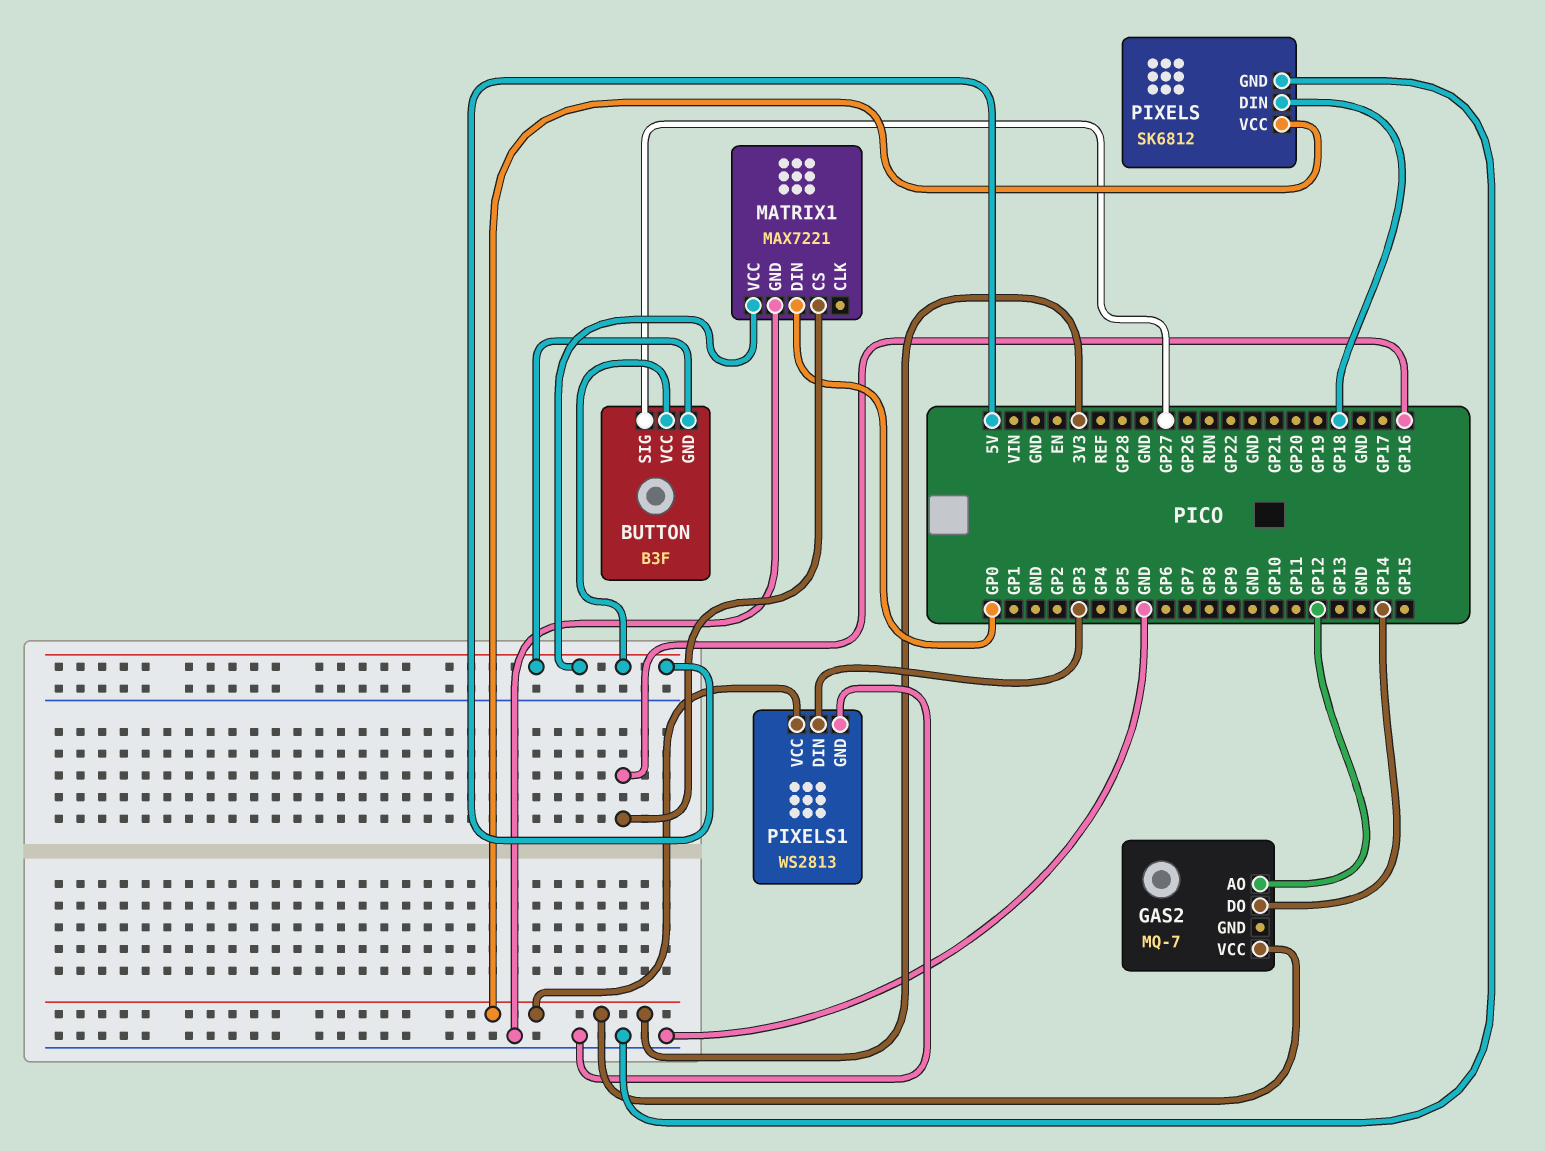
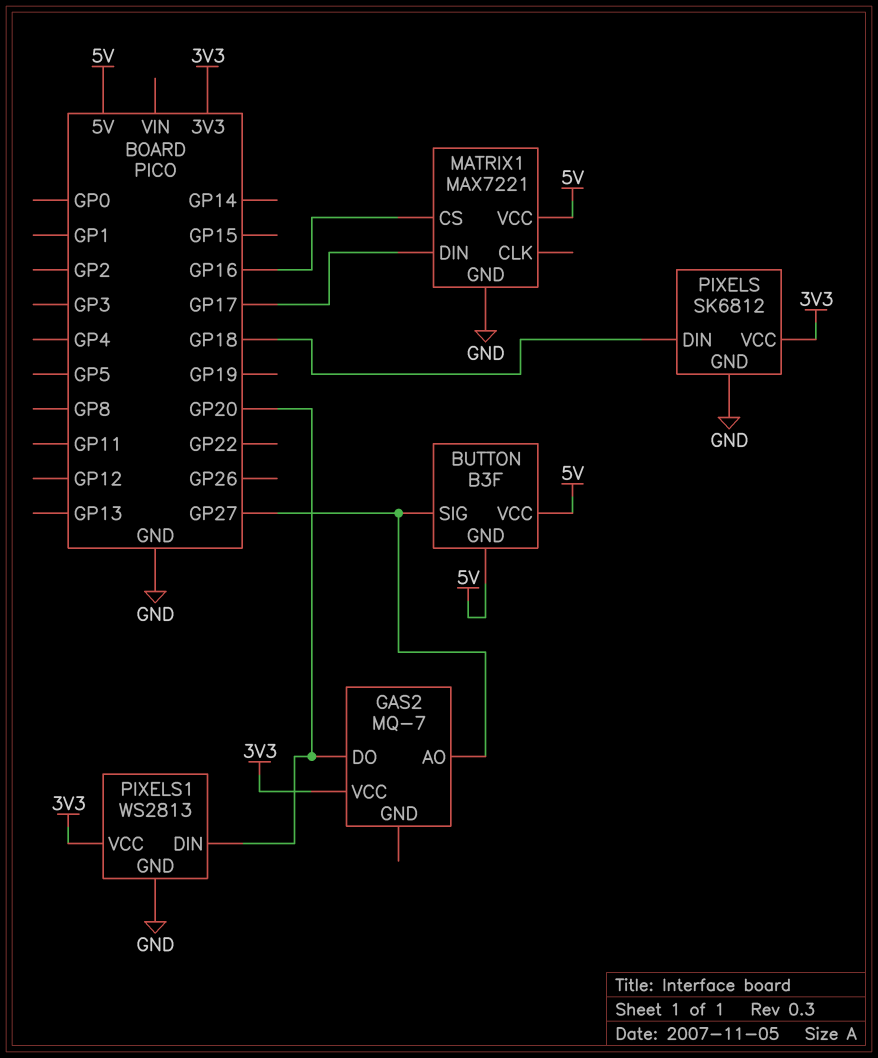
GAS2 pin AO: GP12 -> GP27
GAS2 pin DO: GP14 -> GP20
MATRIX1 pin DIN: GP0 -> GP17
PIXELS1 pin DIN: GP3 -> GP20

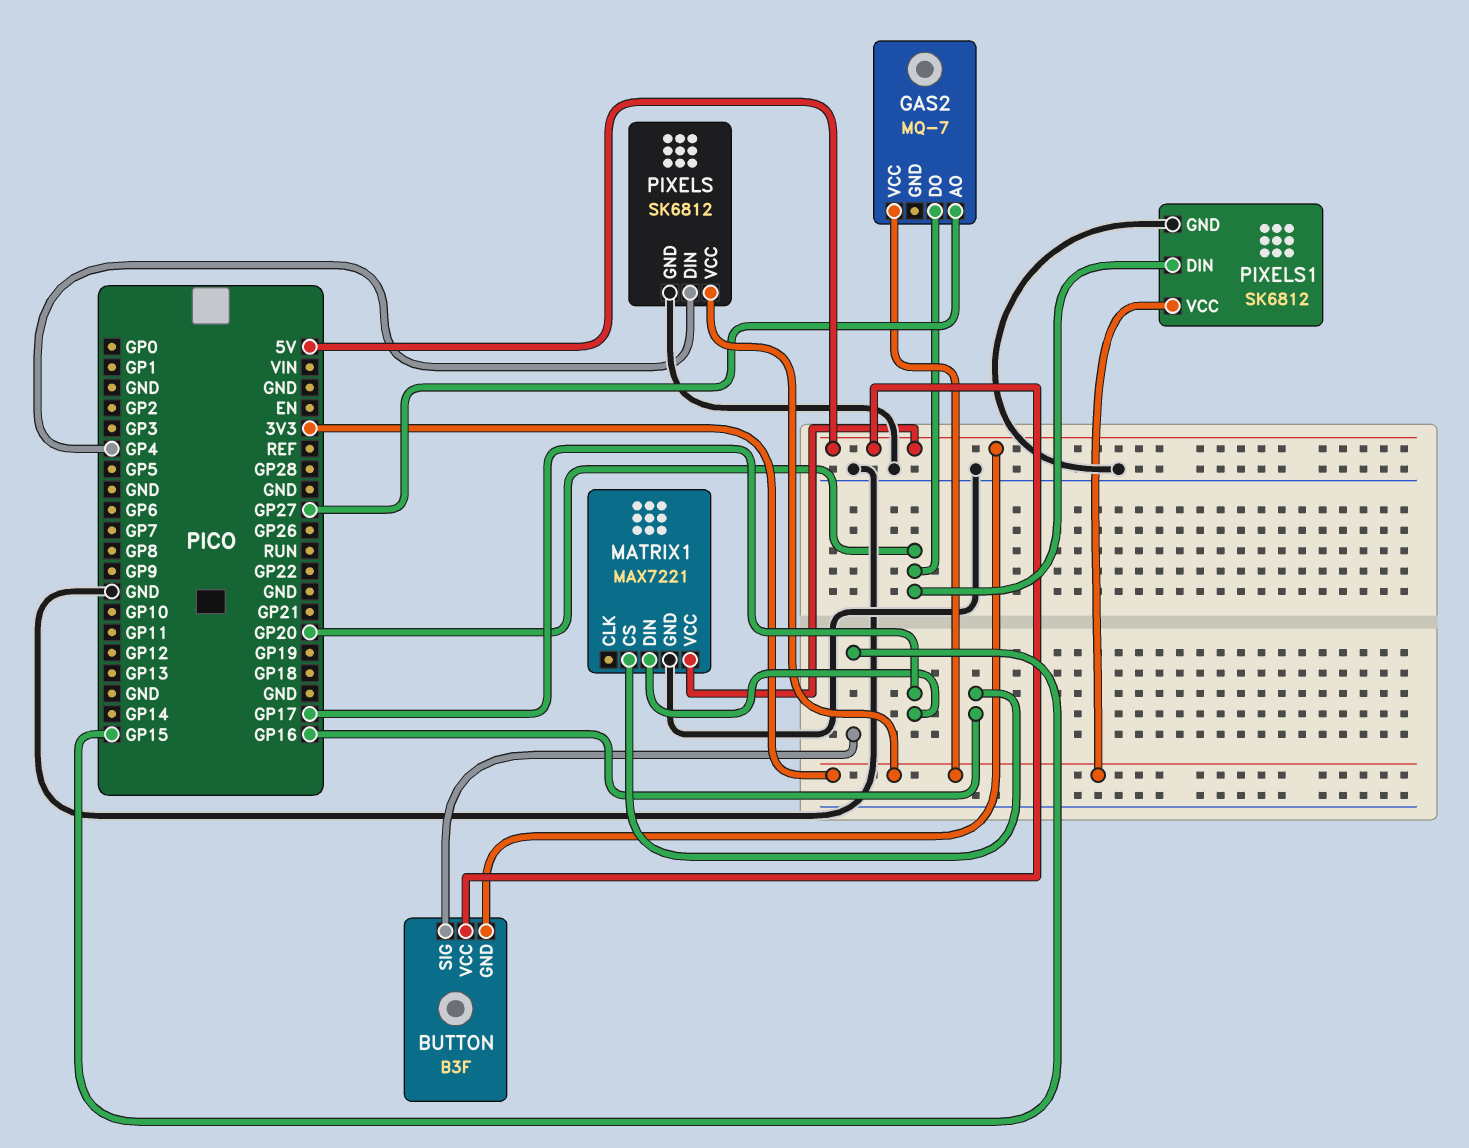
BUTTON pin SIG: GP27 -> GP15
PIXELS pin DIN: GP18 -> GP4
PIXELS1: WS2813 -> SK6812

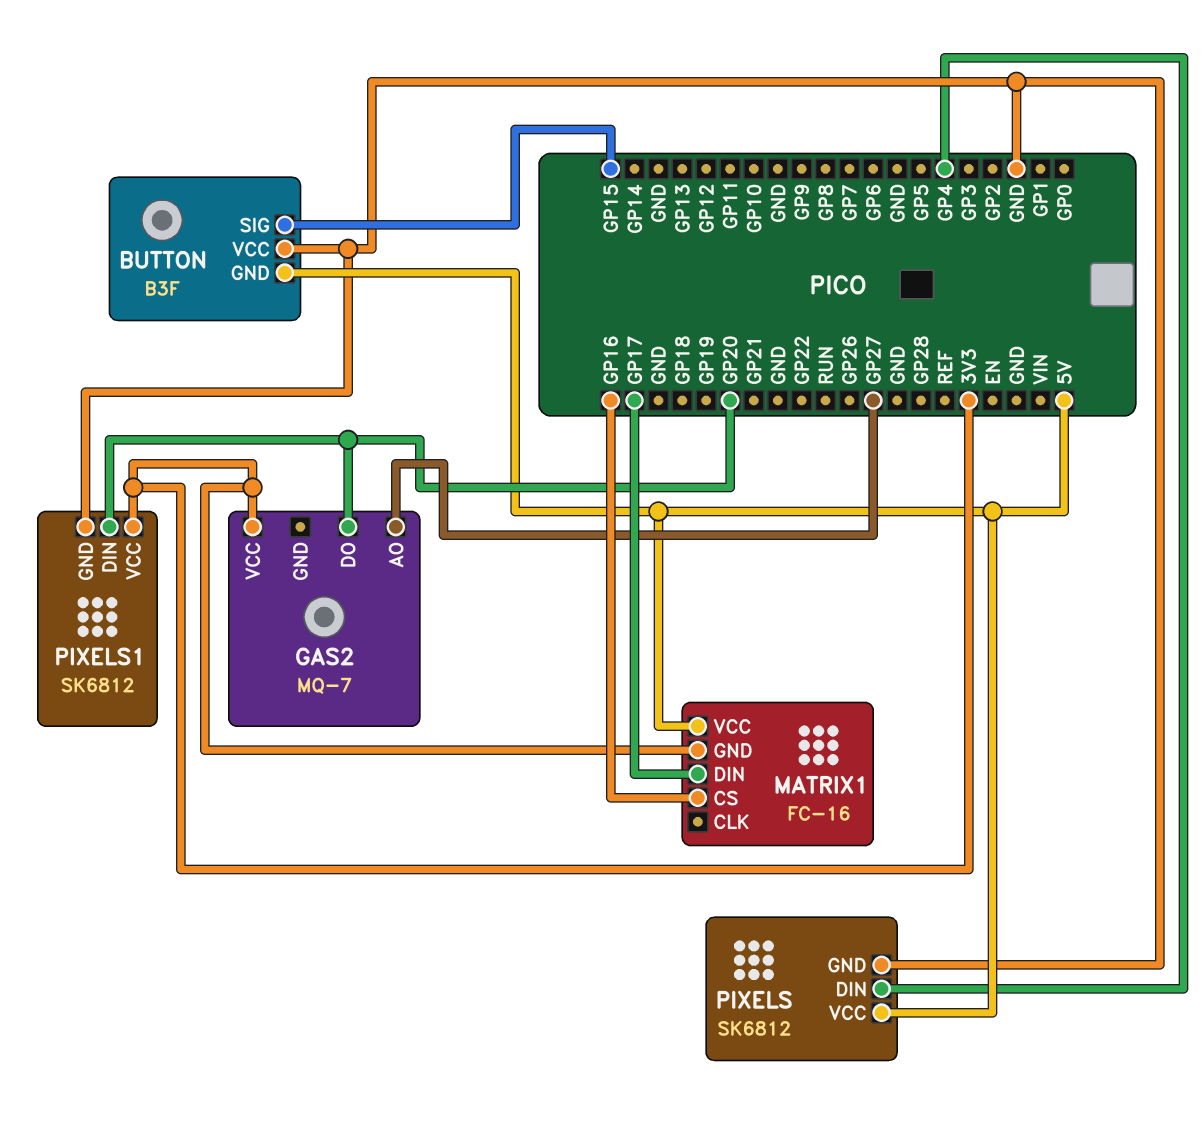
BUTTON pin VCC: 5V -> GND
MATRIX1: MAX7221 -> FC-16
MATRIX1 pin GND: GND -> 3V3
PIXELS pin VCC: 3V3 -> 5V

